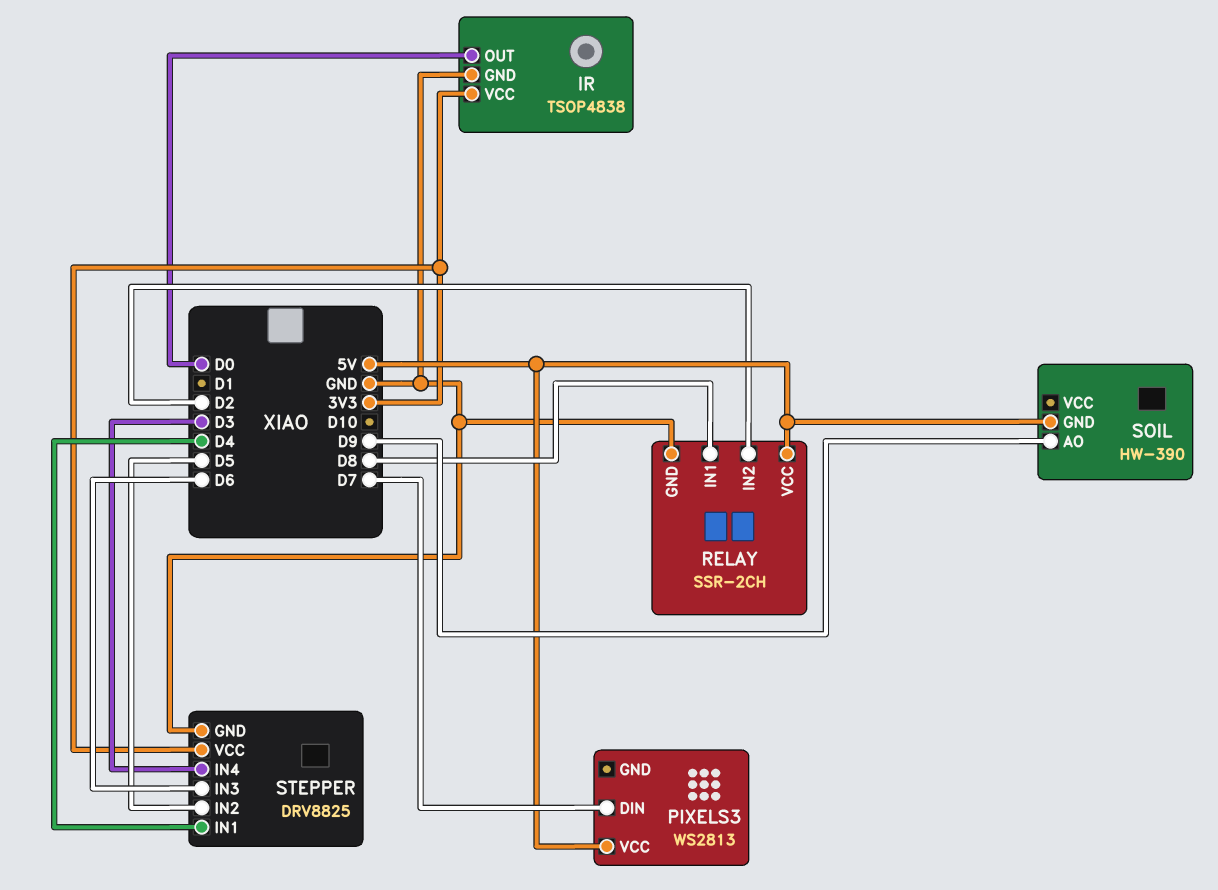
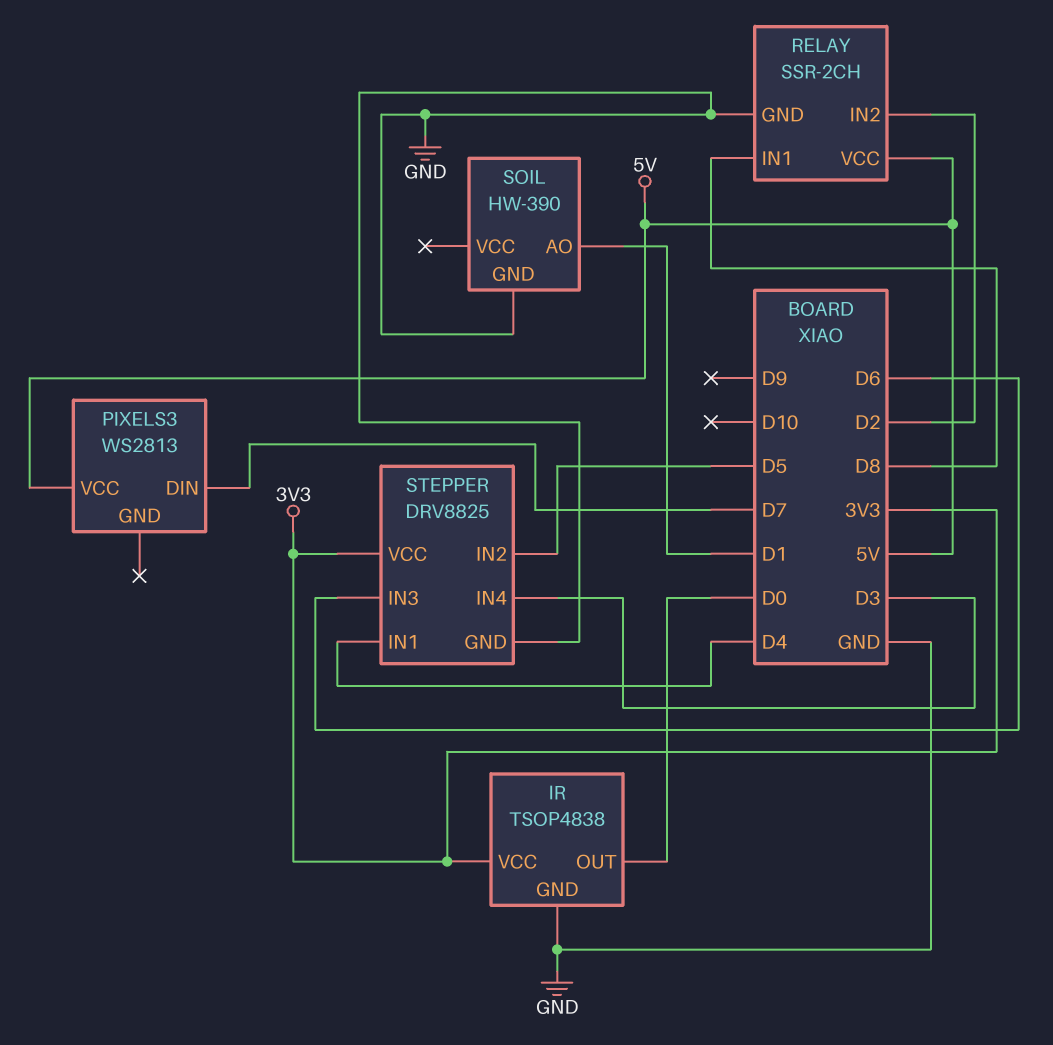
SOIL pin AO: D9 -> D1
SOIL pin GND: 5V -> GND

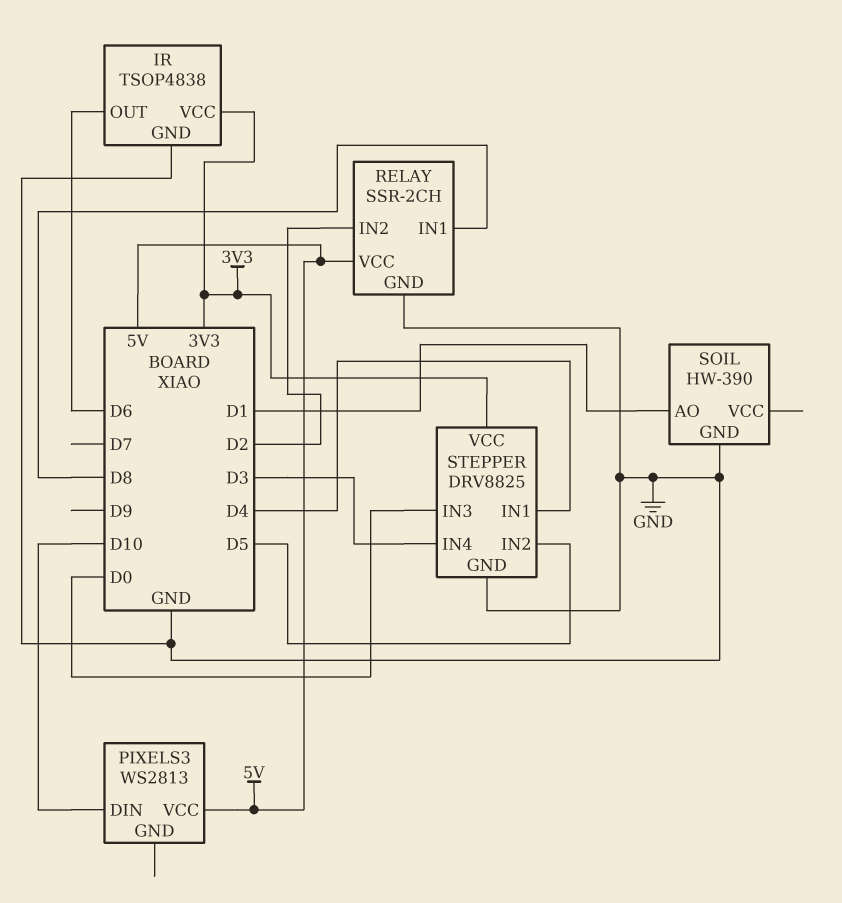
IR pin OUT: D0 -> D6
PIXELS3 pin DIN: D7 -> D10
STEPPER pin IN3: D6 -> D0

